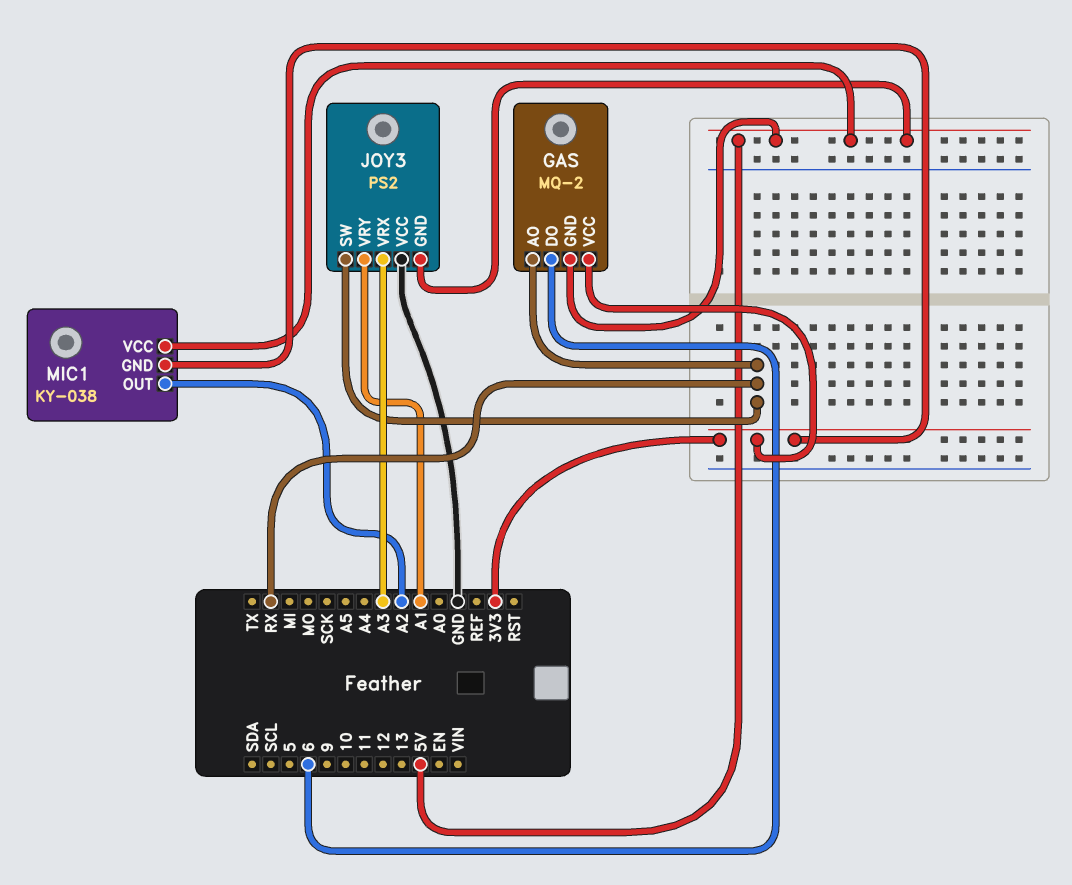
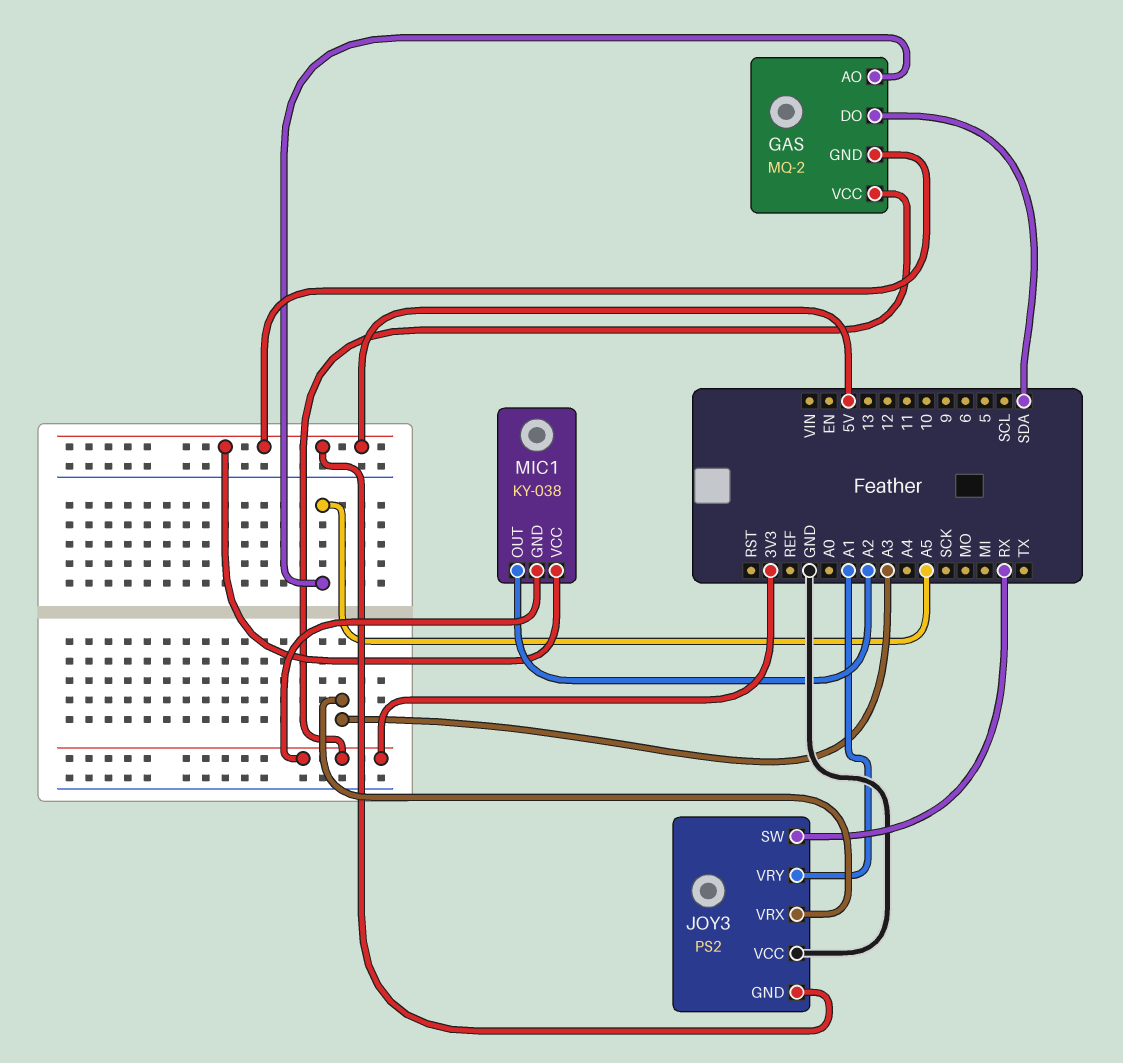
GAS pin AO: RX -> A5
GAS pin DO: 6 -> SDA

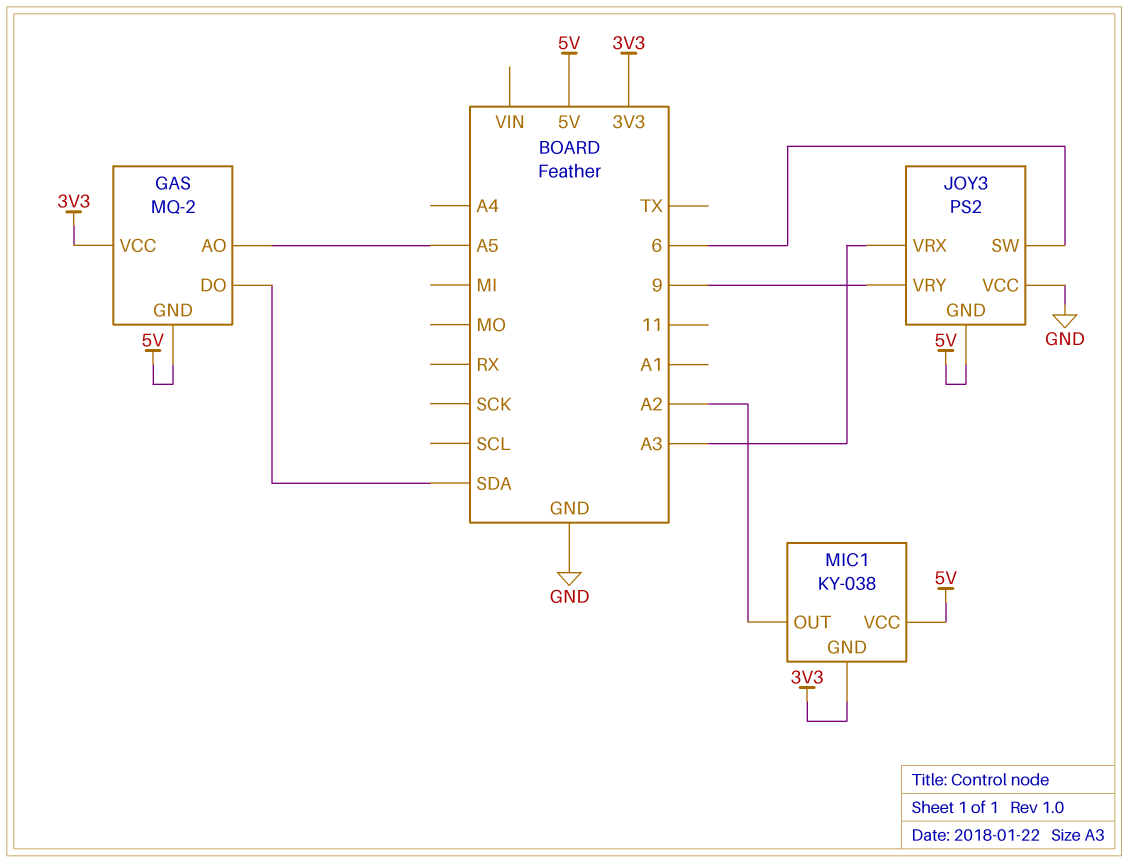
JOY3 pin SW: RX -> 6
JOY3 pin VRY: A1 -> 9

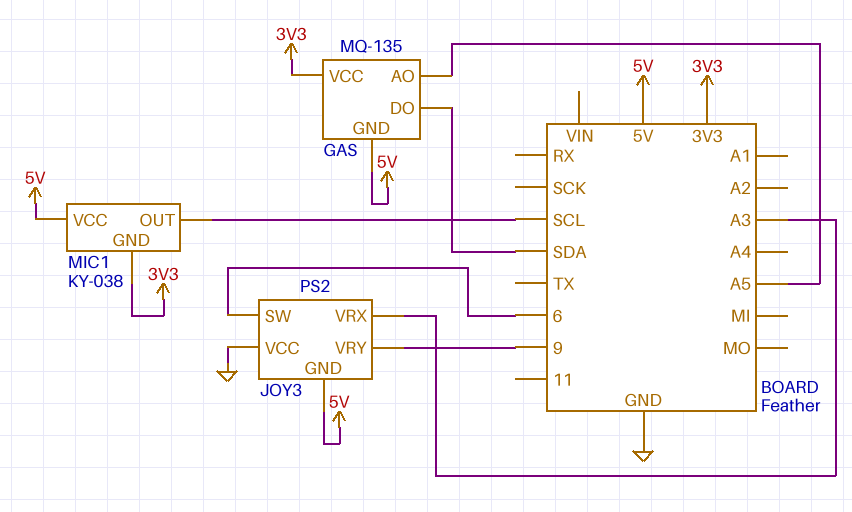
GAS: MQ-2 -> MQ-135
MIC1 pin OUT: A2 -> SCL

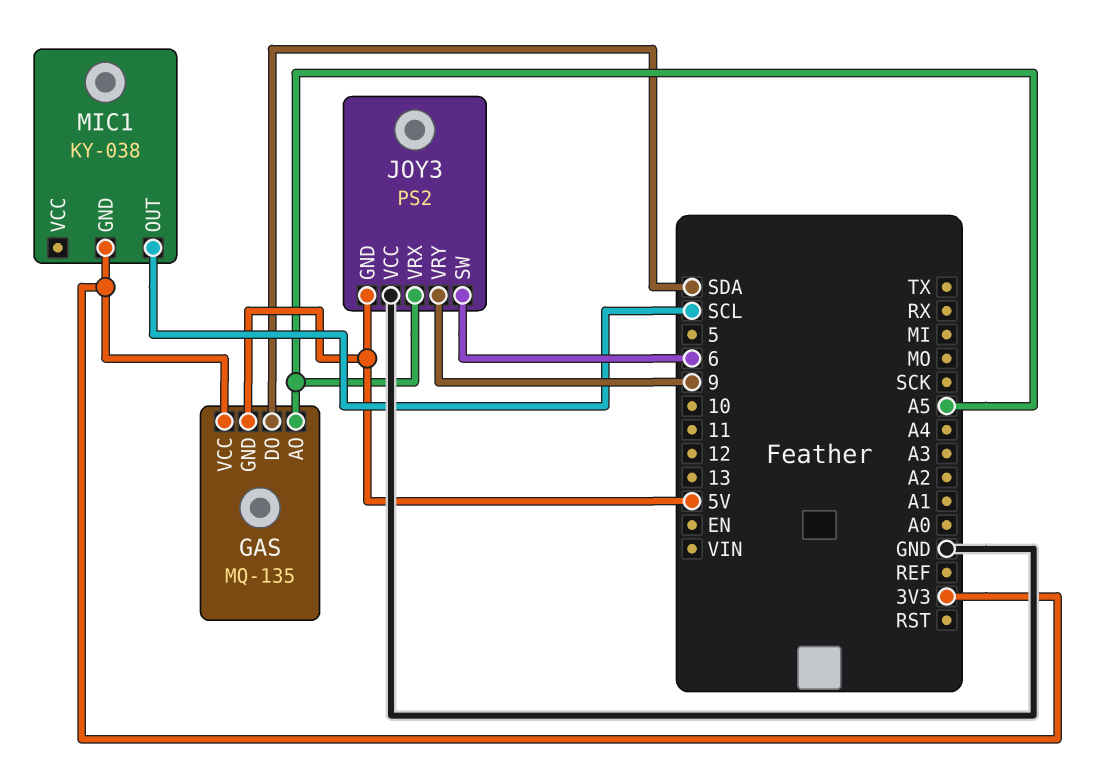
JOY3 pin VRX: A3 -> A5
MIC1 pin VCC: 5V -> none

